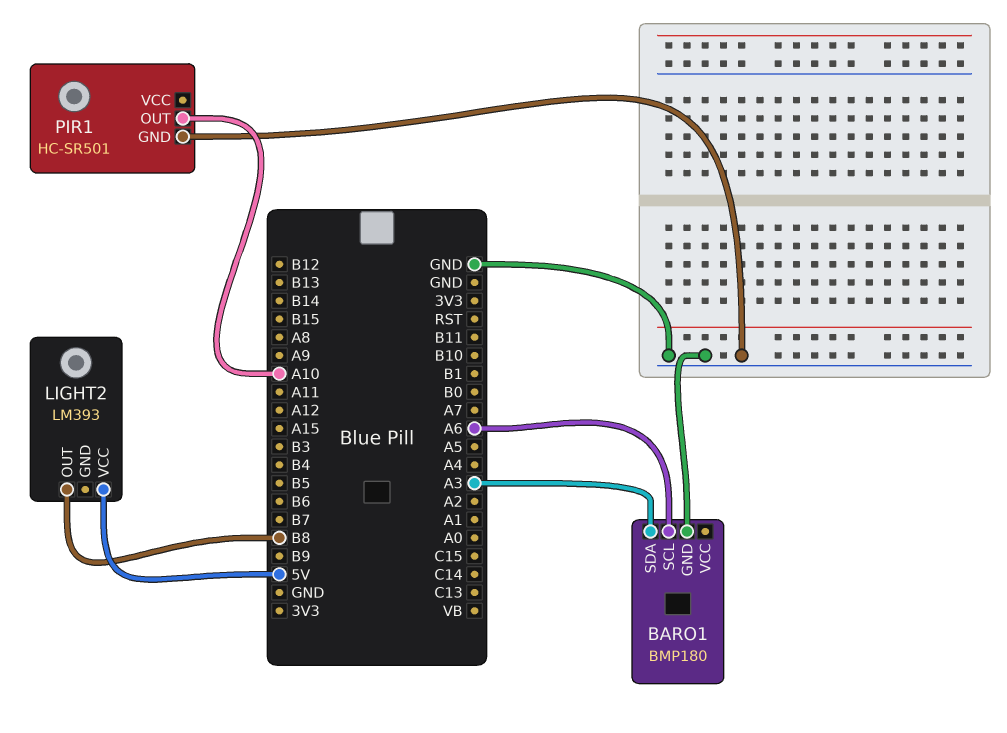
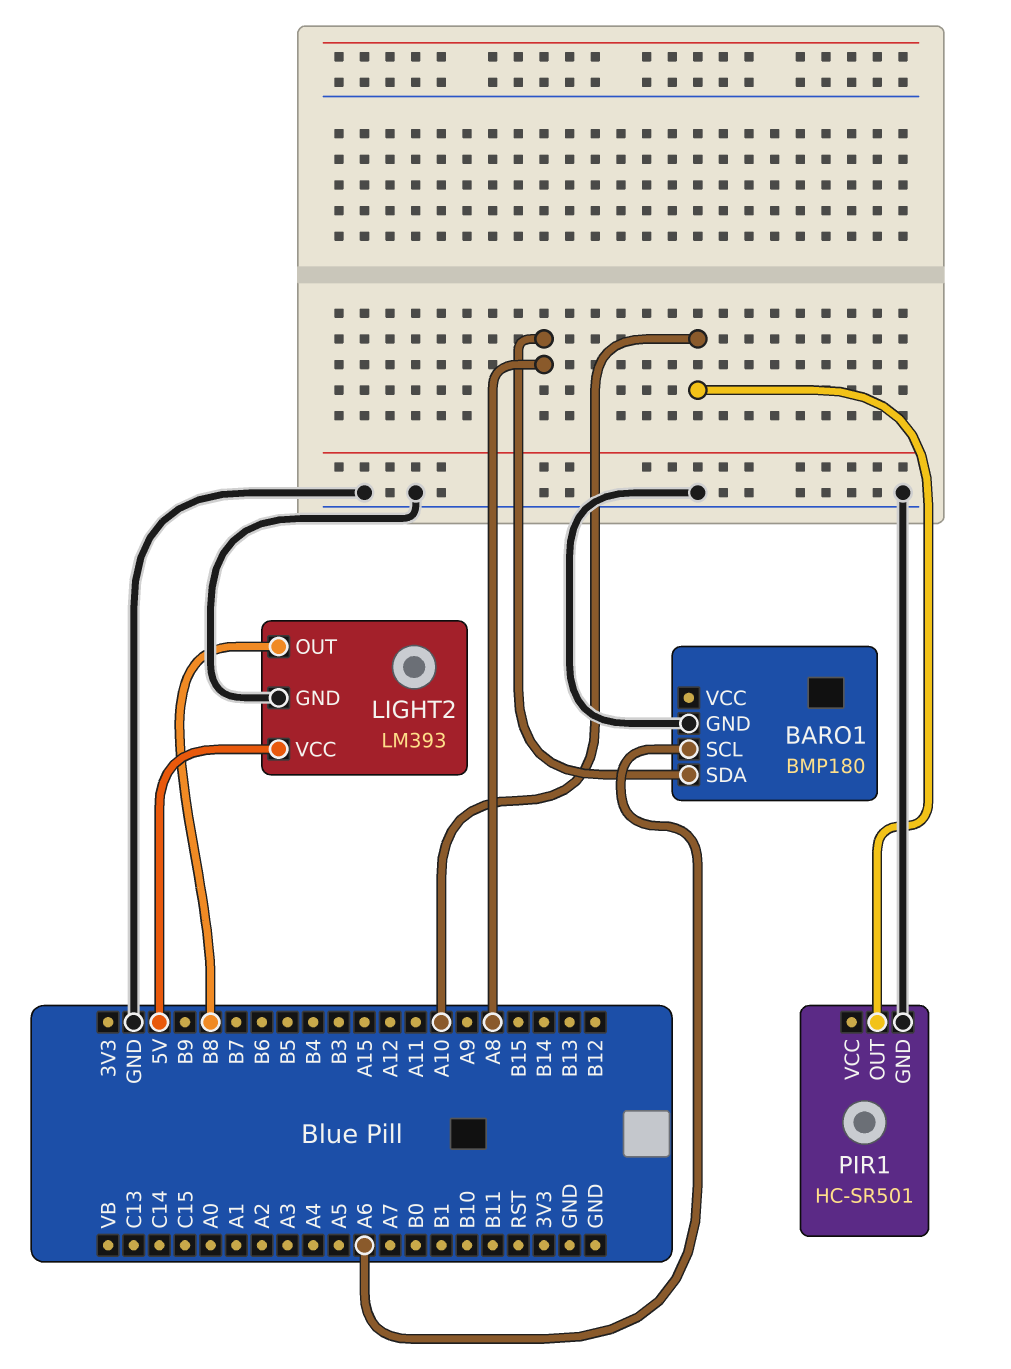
BARO1 pin SDA: A3 -> A8
LIGHT2 pin GND: none -> GND

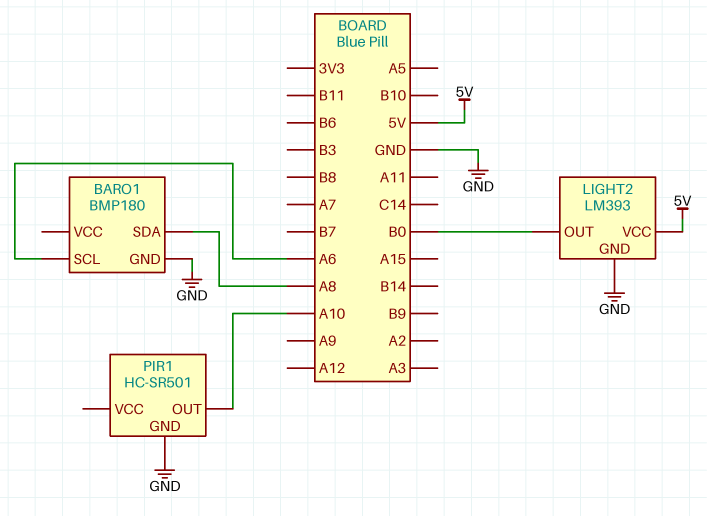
LIGHT2 pin OUT: B8 -> B0

